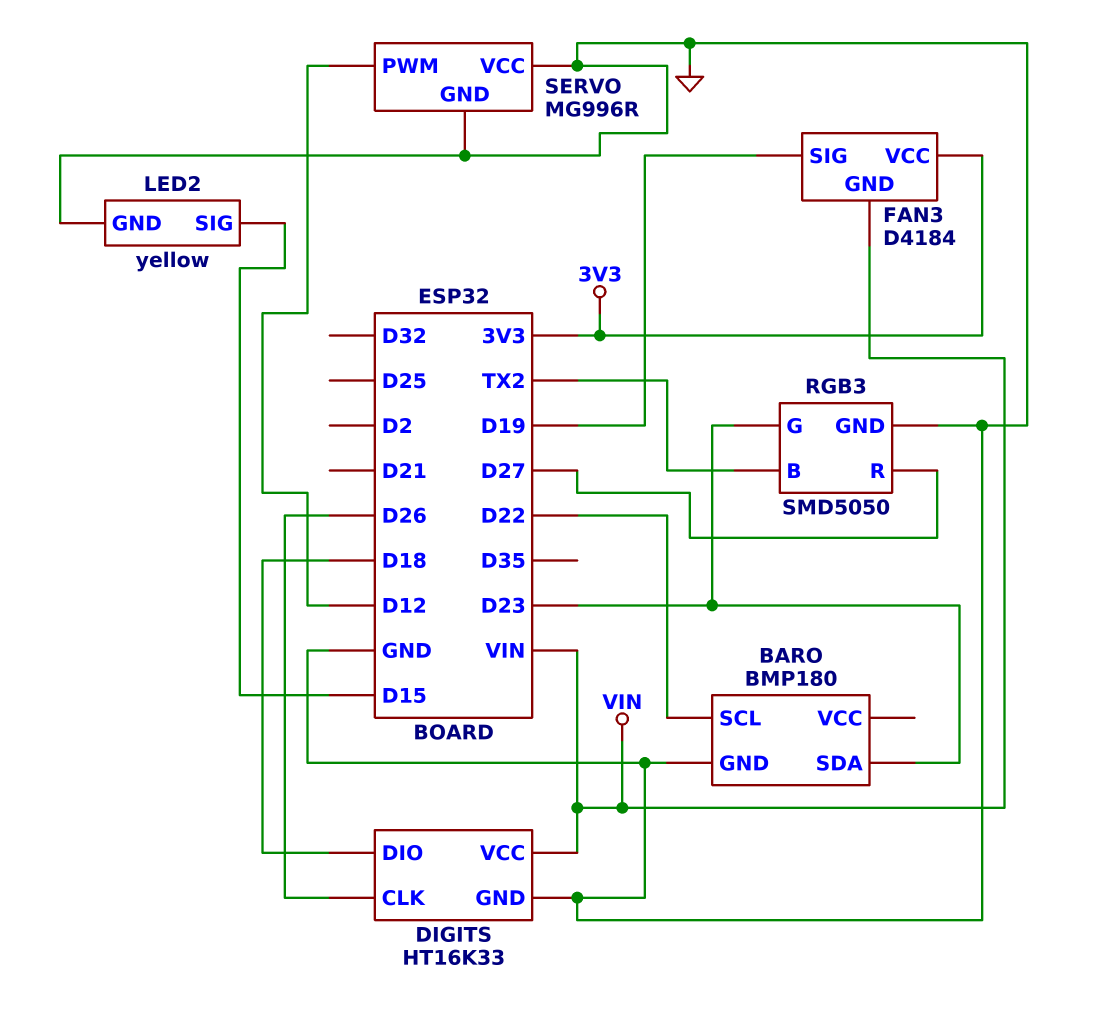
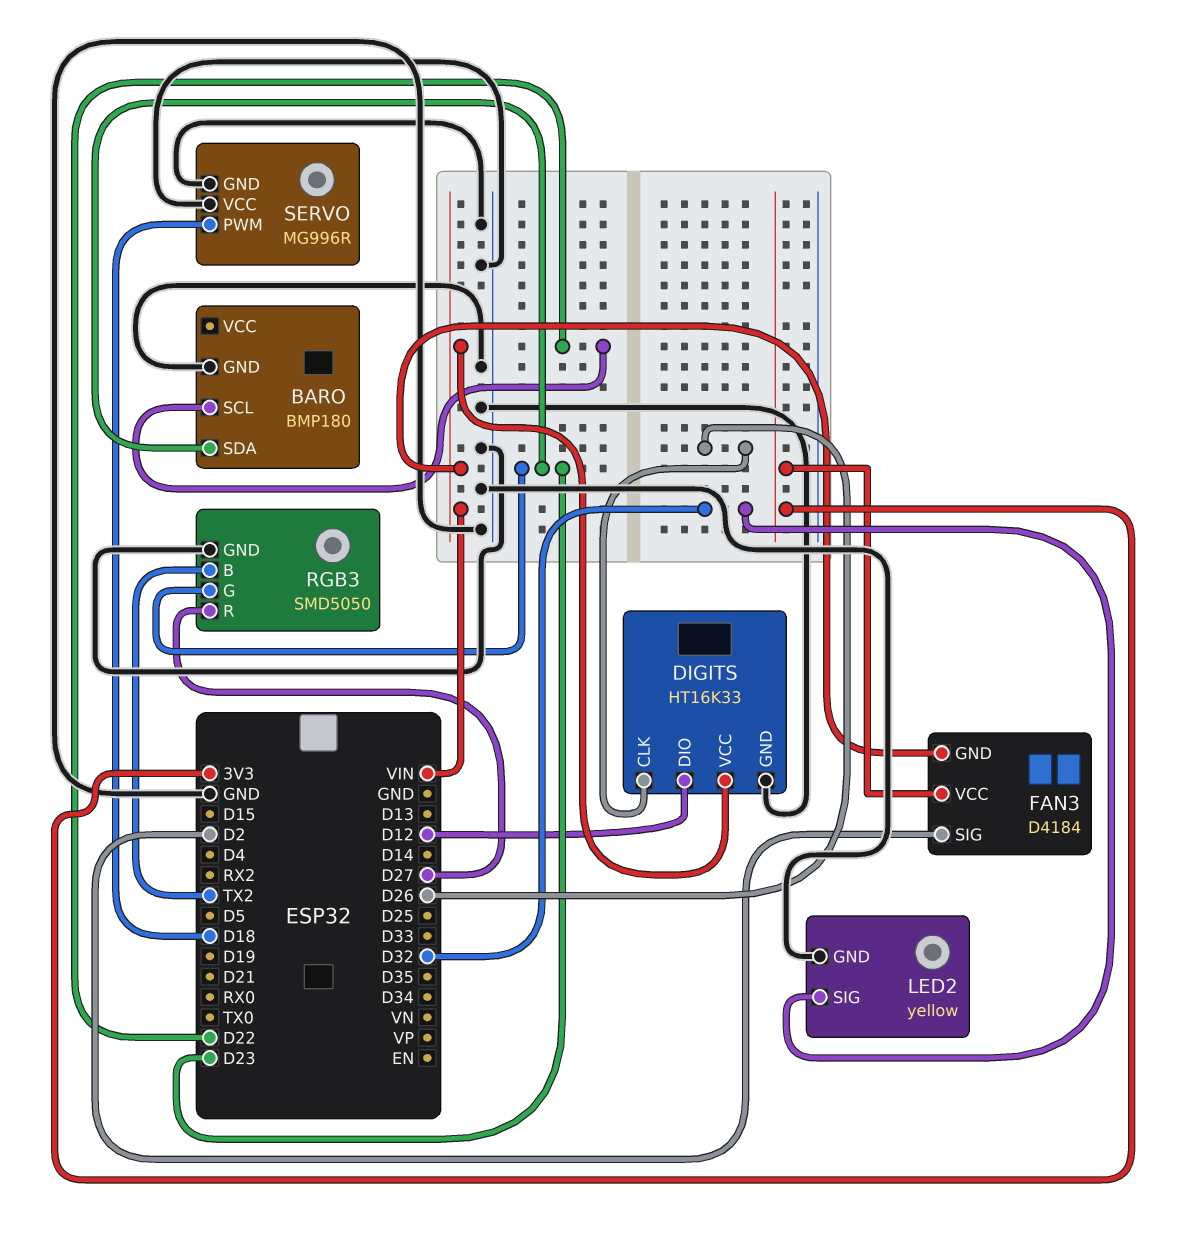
DIGITS pin DIO: D18 -> D12
FAN3 pin SIG: D19 -> D2
LED2 pin SIG: D15 -> D32
SERVO pin PWM: D12 -> D18

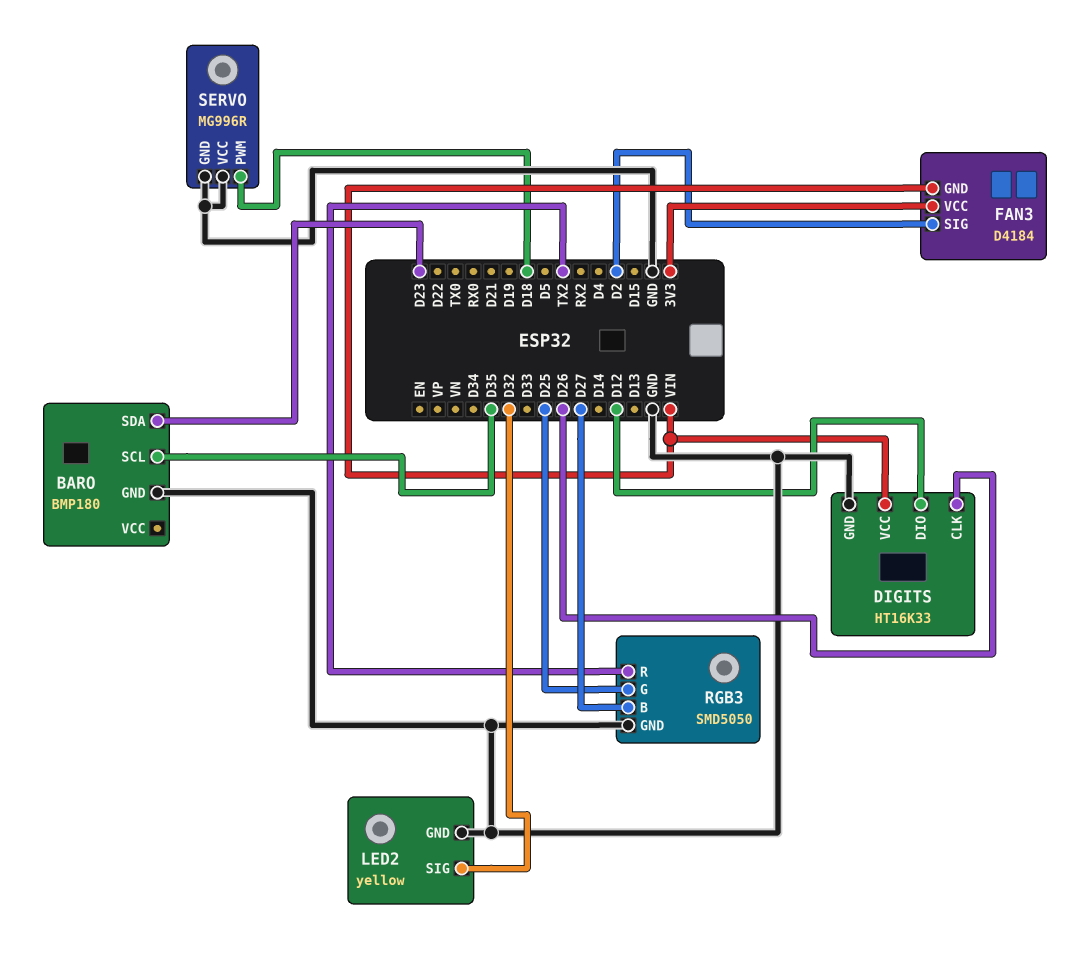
BARO pin SCL: D22 -> D35
RGB3 pin B: TX2 -> D27
RGB3 pin G: D23 -> D25
RGB3 pin R: D27 -> TX2

